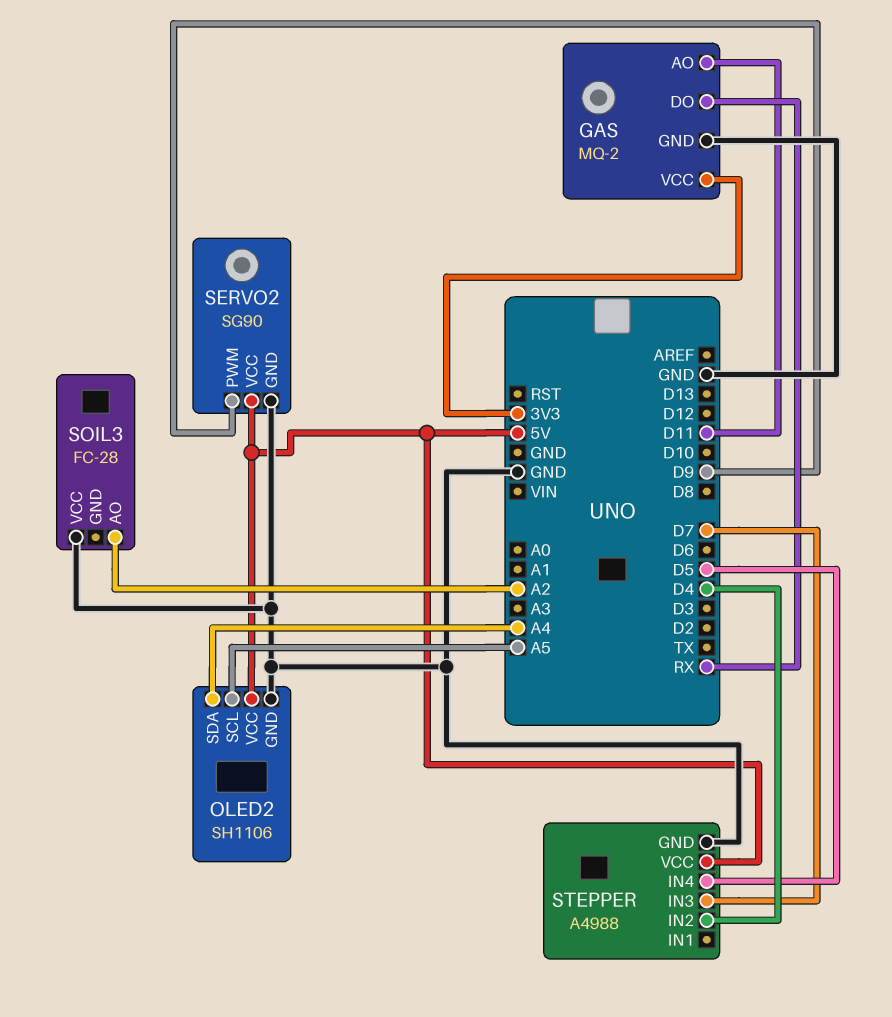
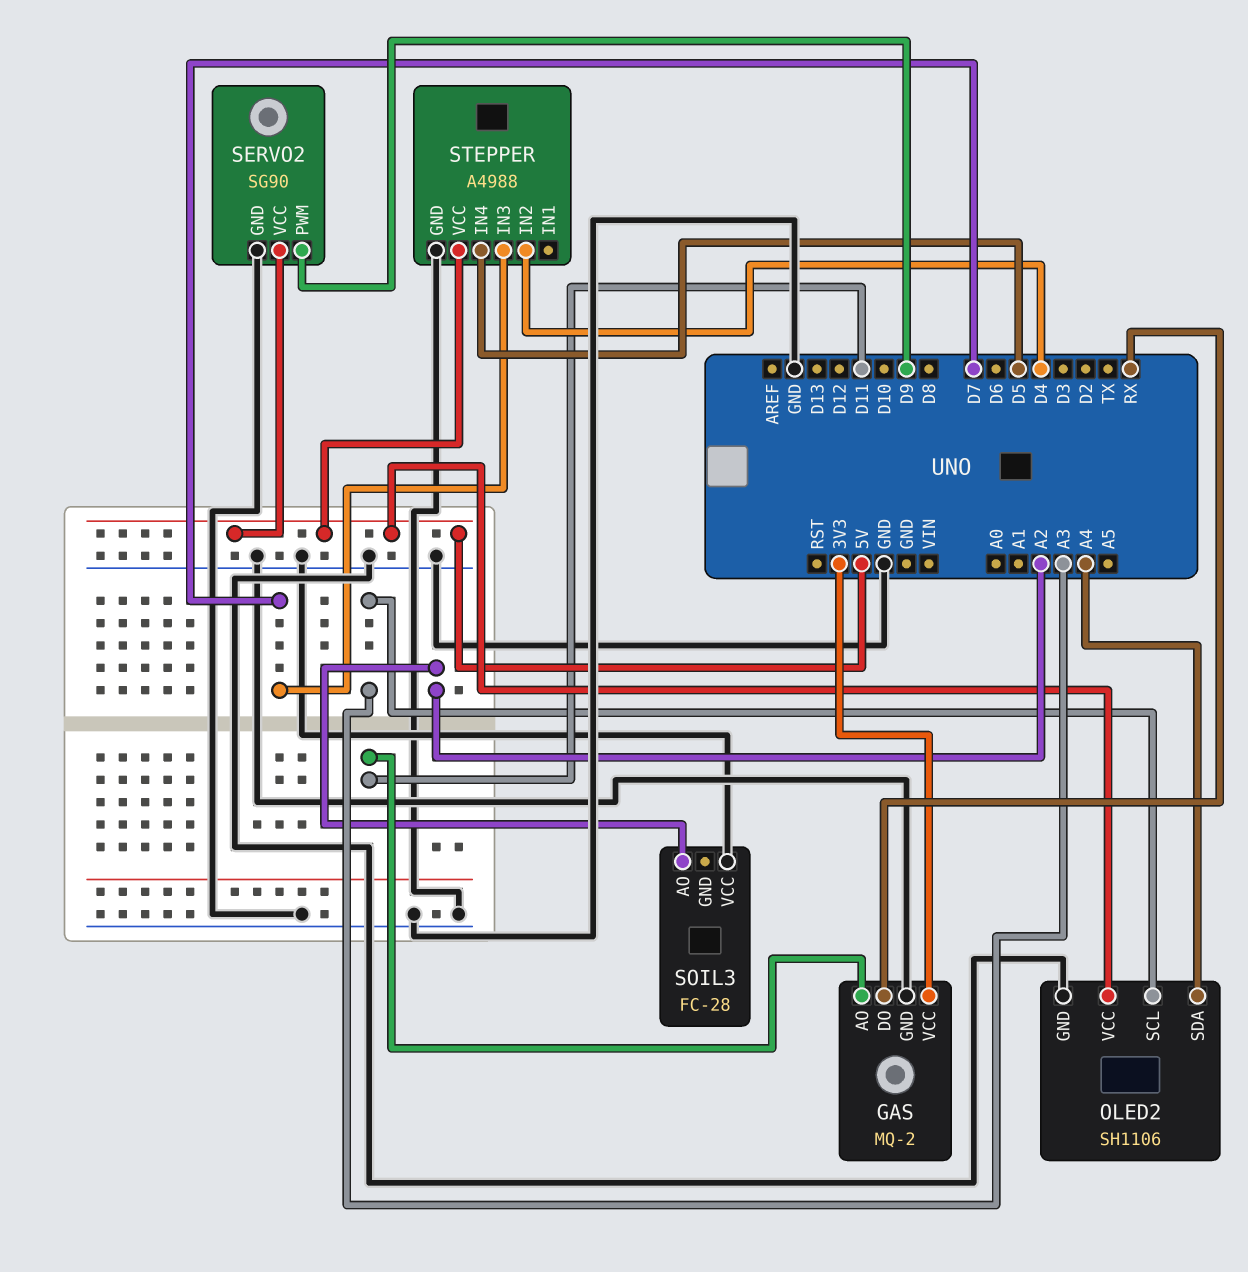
OLED2 pin SCL: A5 -> A3

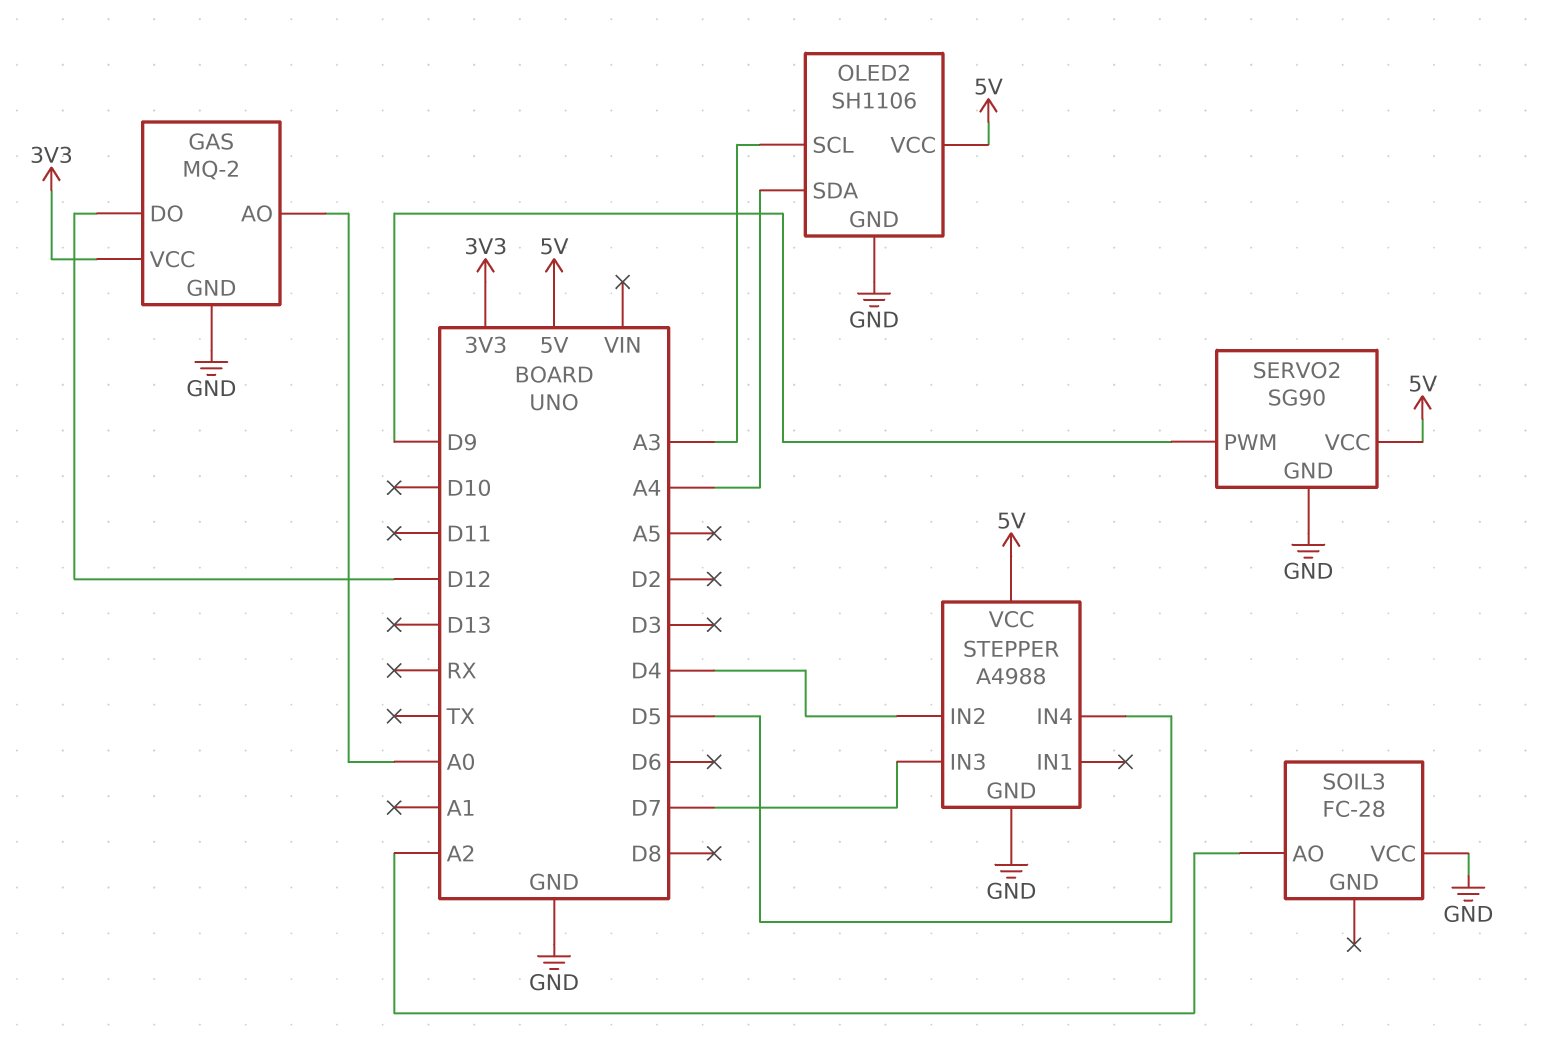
GAS pin AO: D11 -> A0
GAS pin DO: RX -> D12

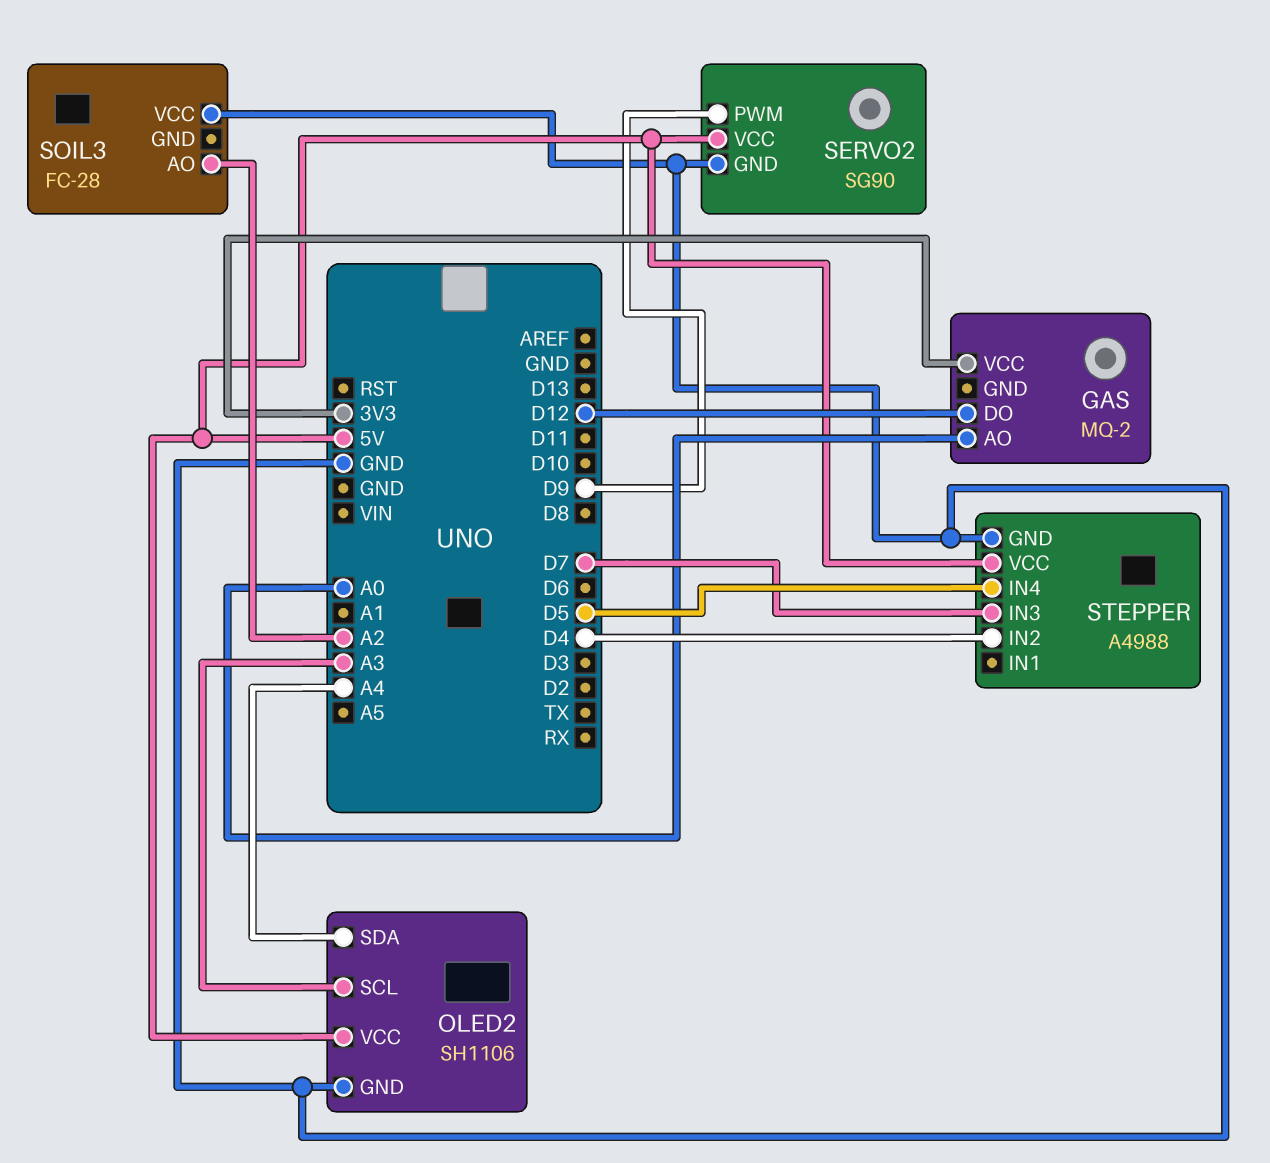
GAS pin GND: GND -> none

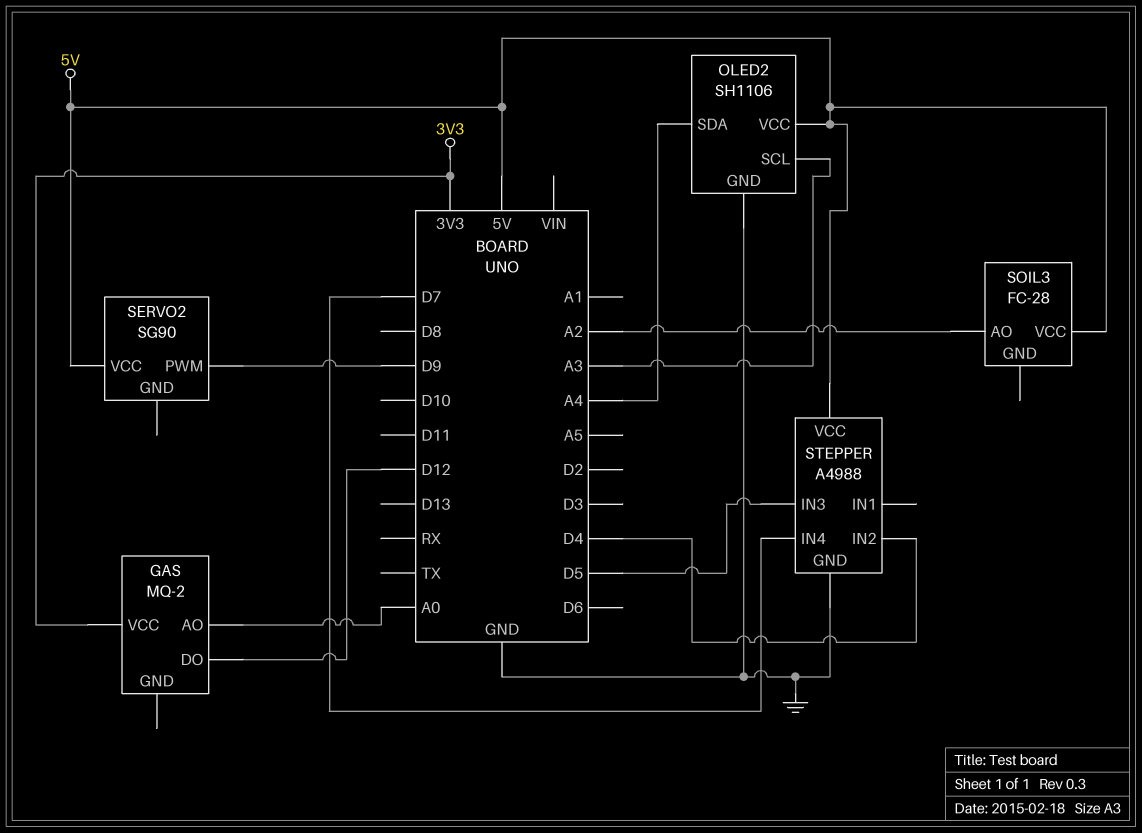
SERVO2 pin GND: GND -> none
SOIL3 pin VCC: GND -> 5V
STEPPER pin IN3: D7 -> D5
STEPPER pin IN4: D5 -> D7

